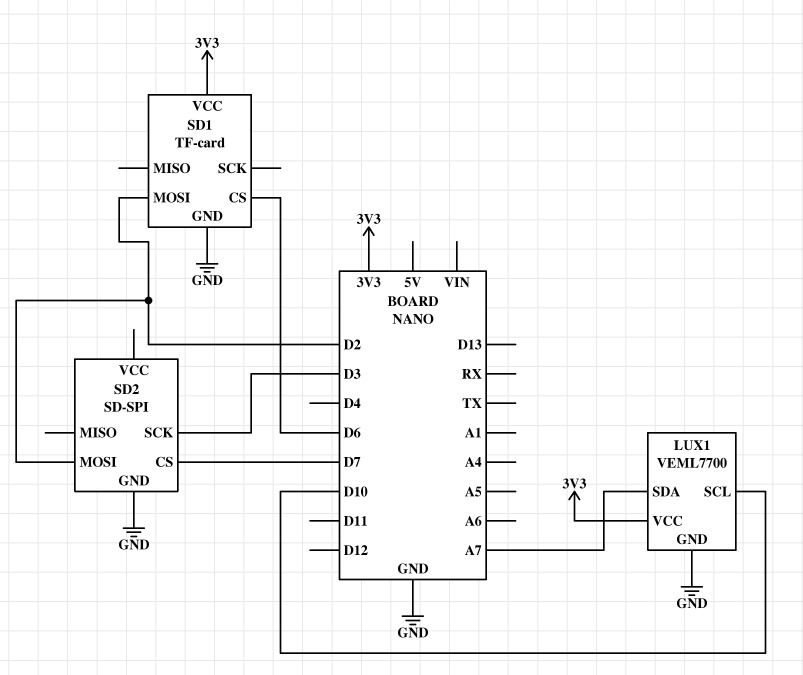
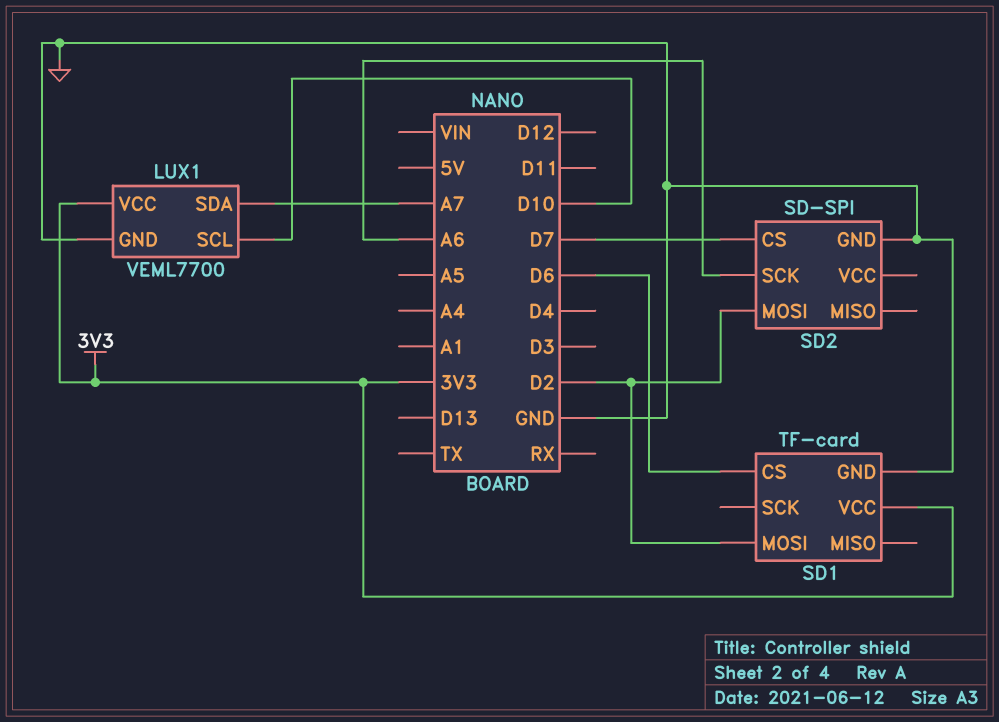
SD2 pin SCK: D3 -> A6

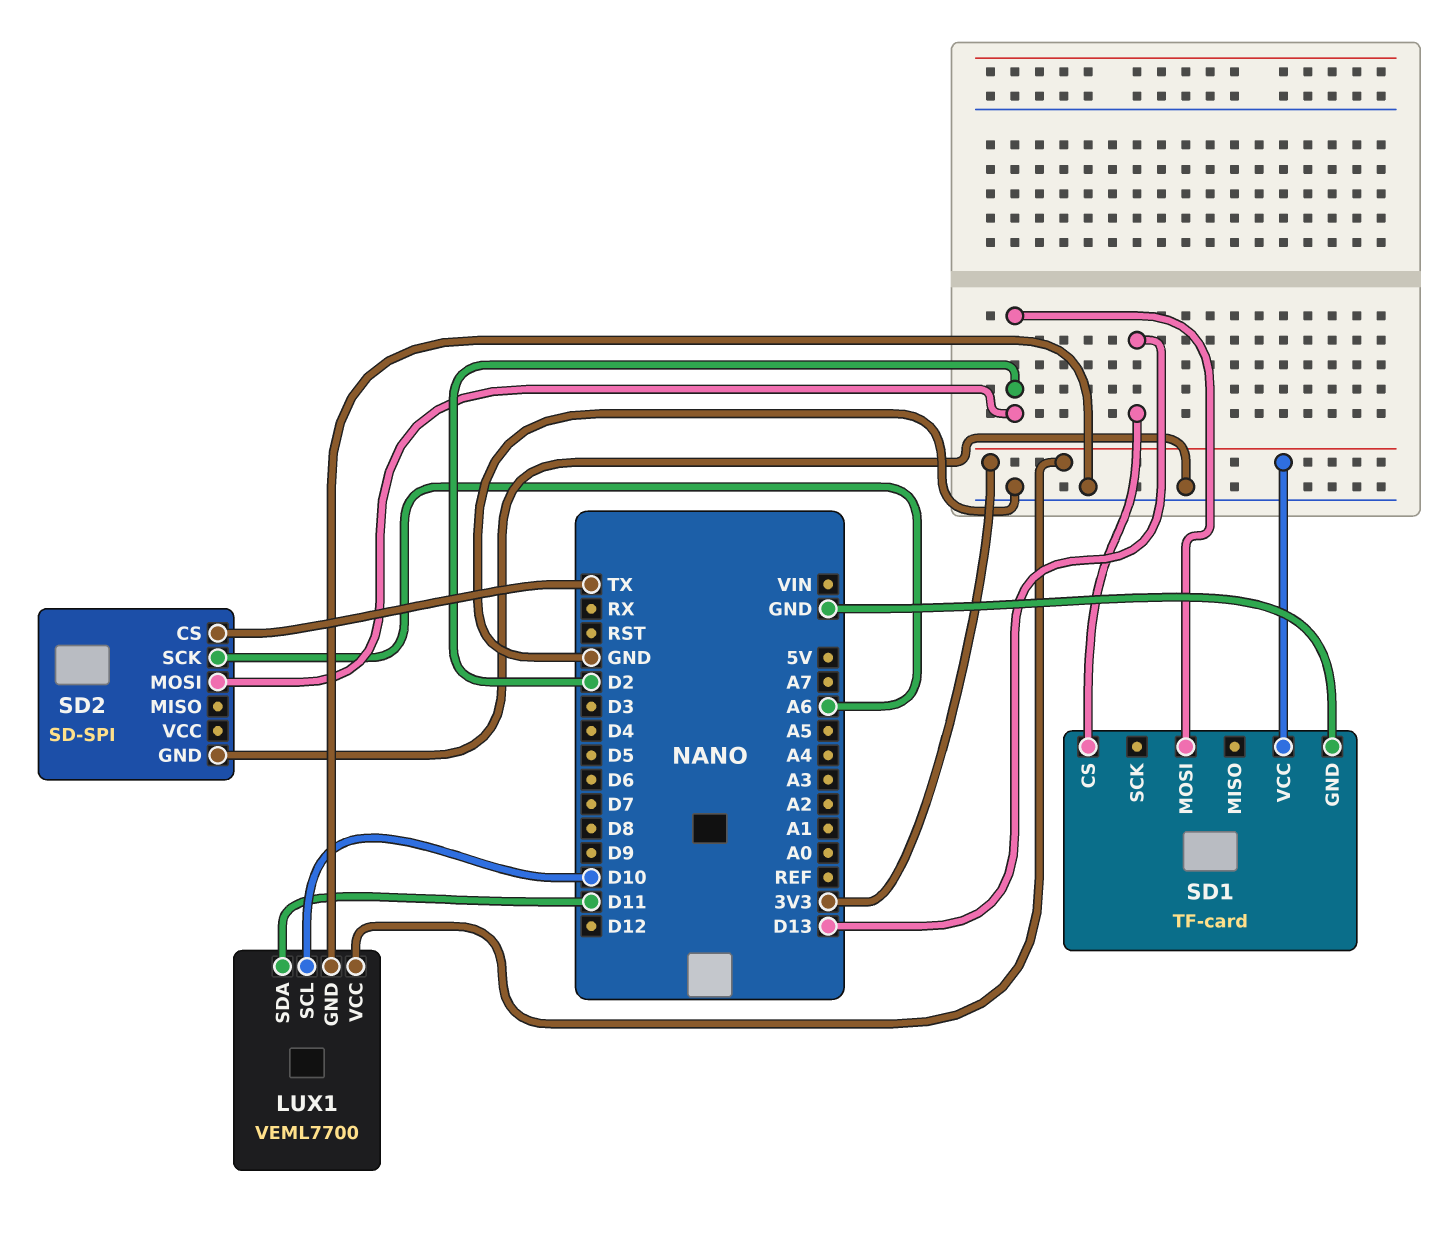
LUX1 pin SDA: A7 -> D11
SD1 pin CS: D6 -> D13
SD2 pin CS: D7 -> TX

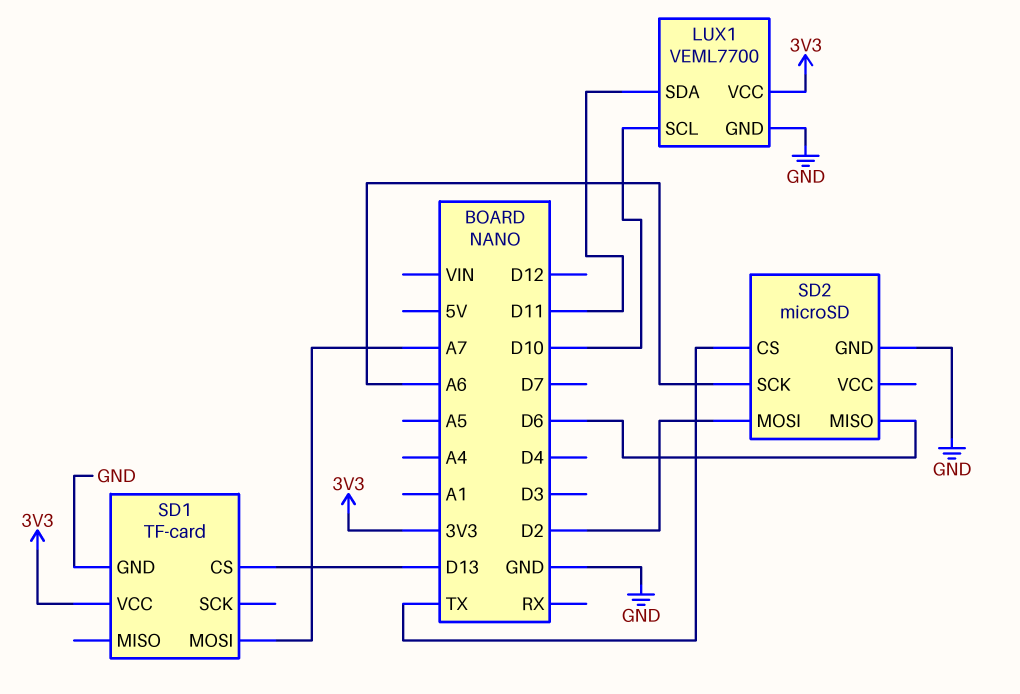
SD1 pin MOSI: D2 -> A7
SD2: SD-SPI -> microSD
SD2 pin MISO: none -> D6

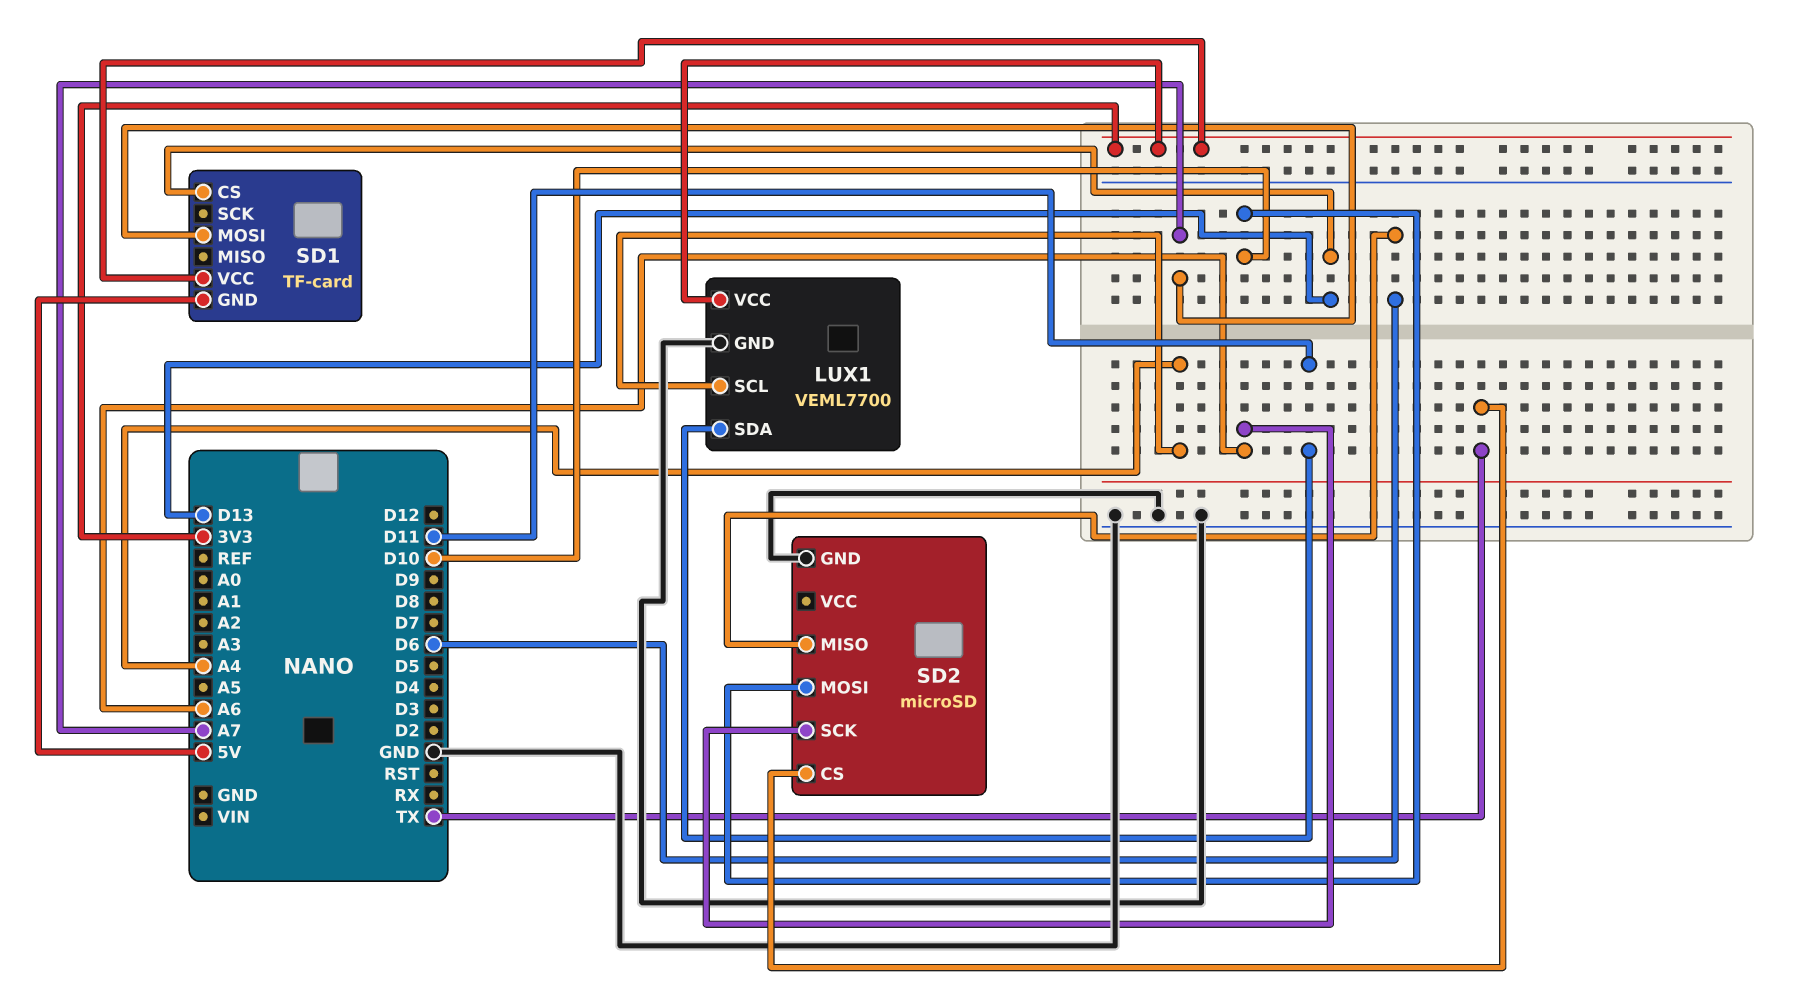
LUX1 pin SCL: D10 -> A4
SD1 pin GND: GND -> 5V
SD2 pin MOSI: D2 -> D10

